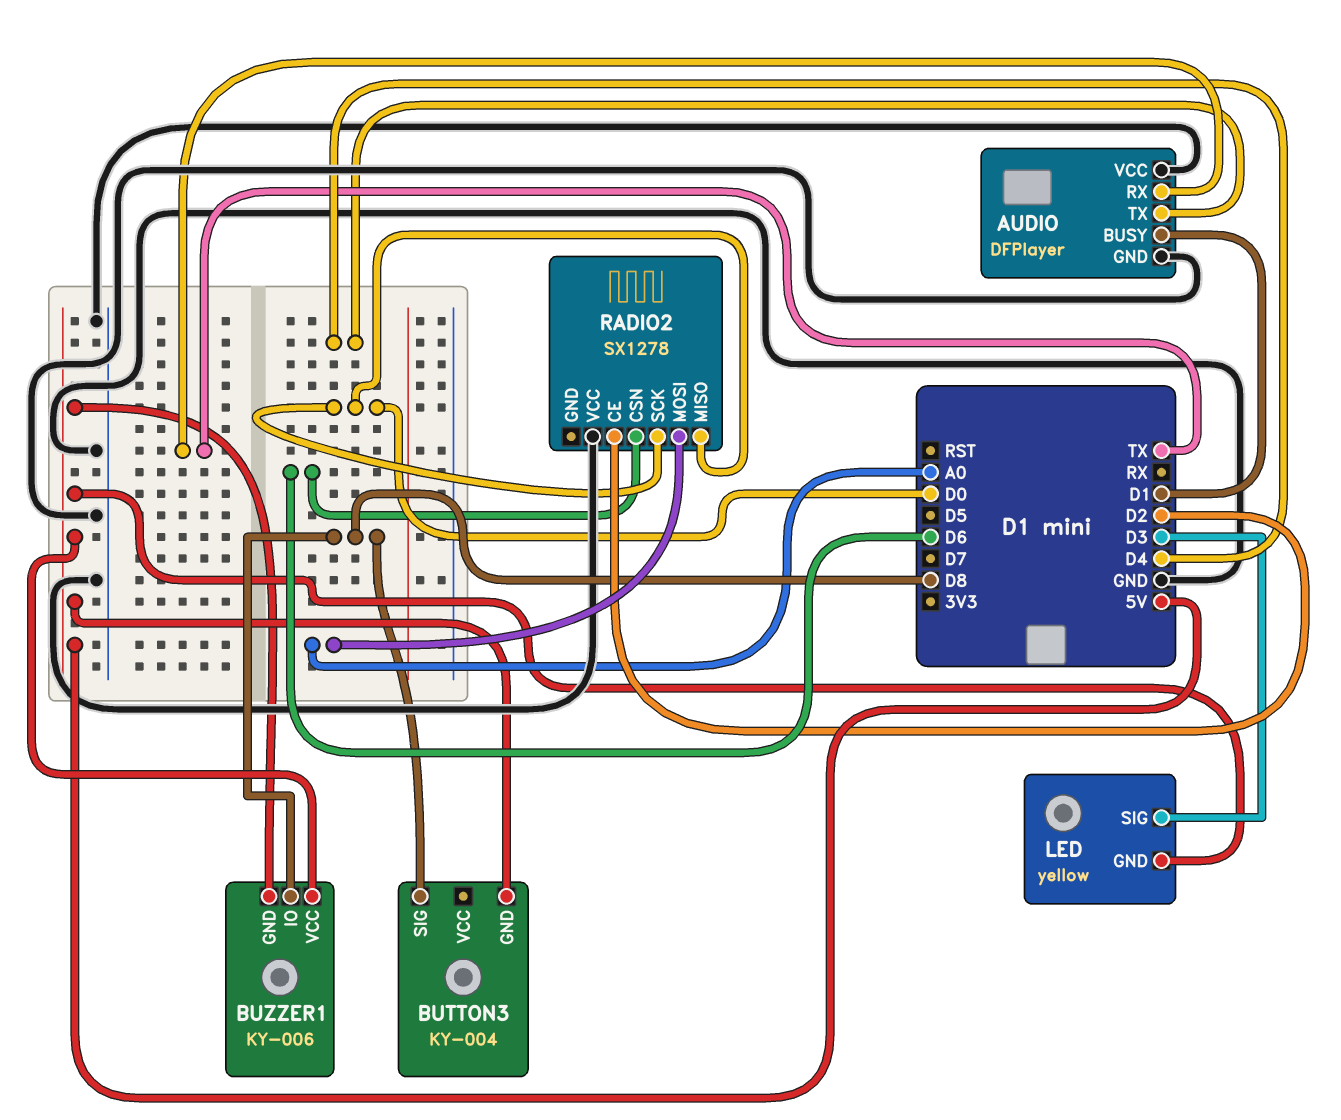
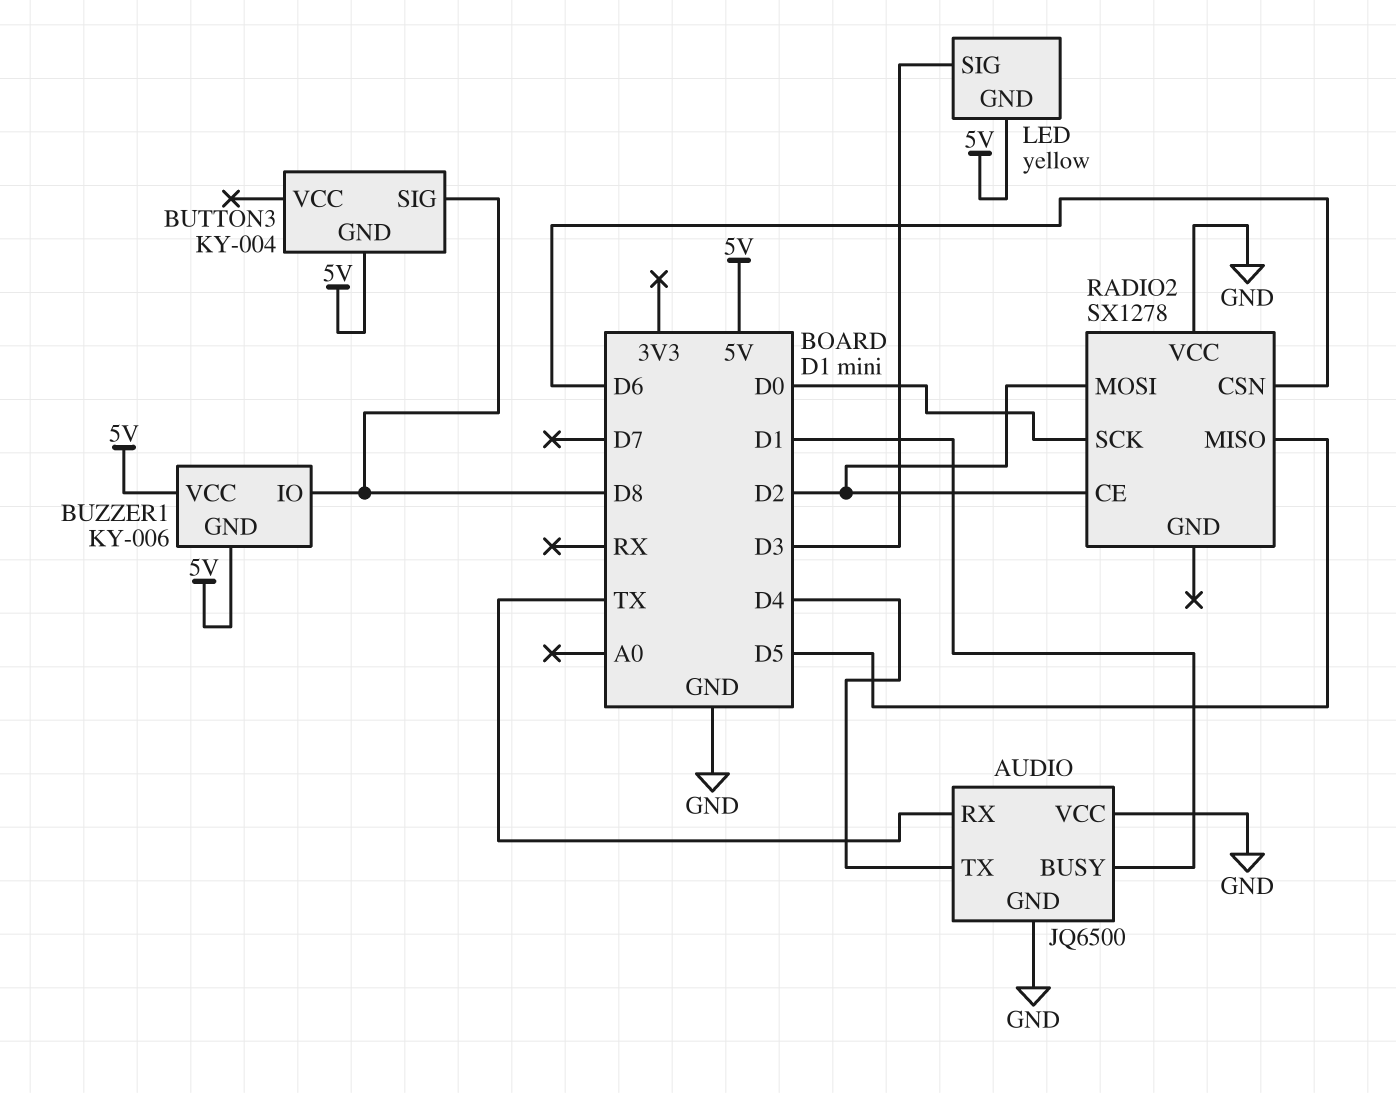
AUDIO: DFPlayer -> JQ6500
RADIO2 pin MISO: D0 -> D5
RADIO2 pin MOSI: A0 -> D2

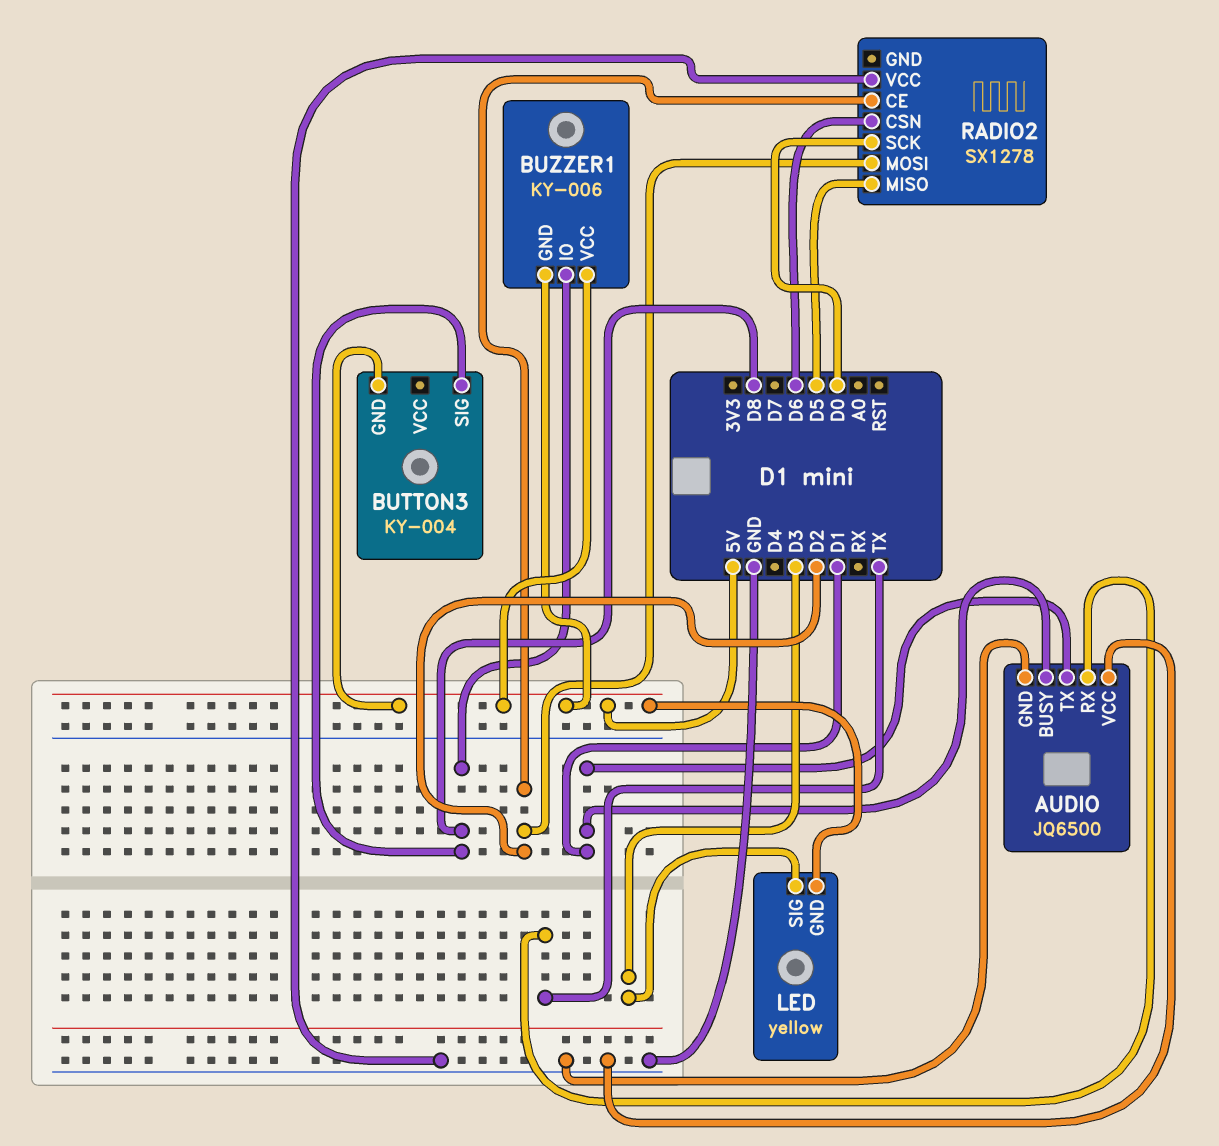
AUDIO pin TX: D4 -> D1

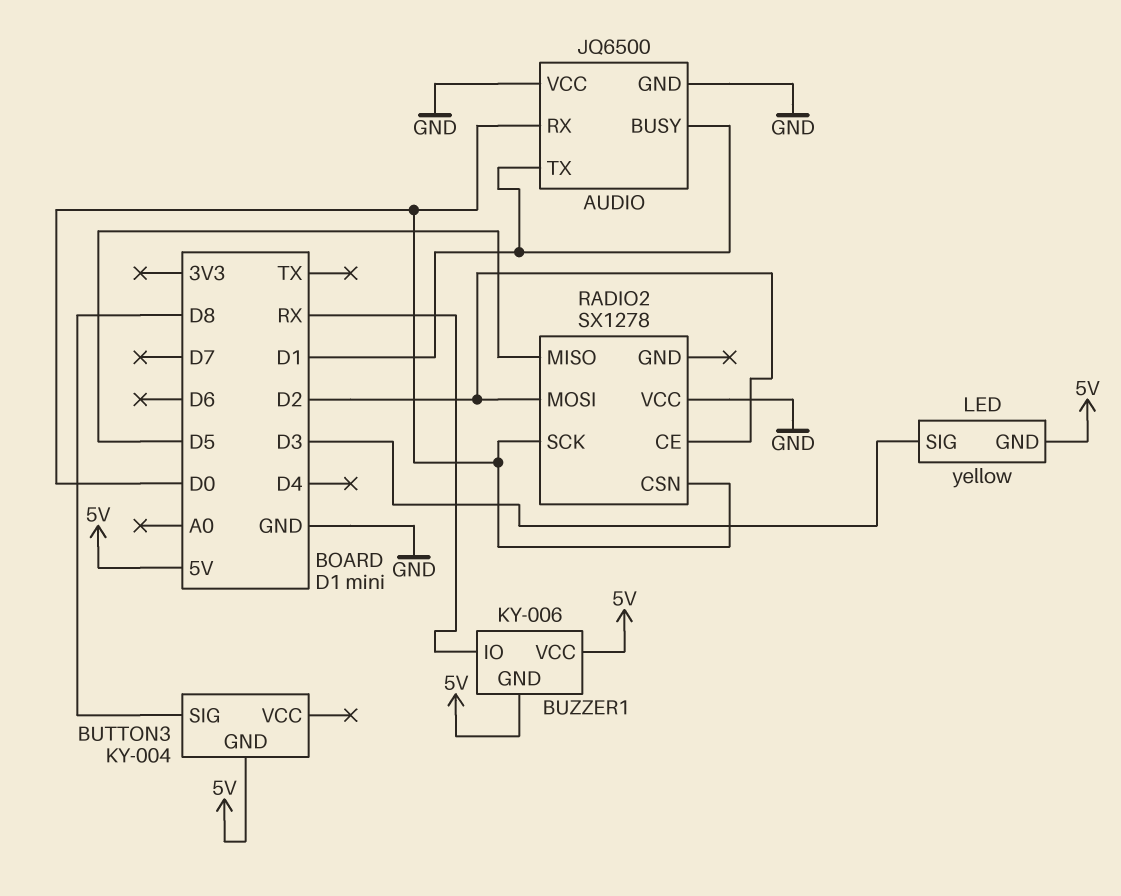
AUDIO pin RX: TX -> D0
BUZZER1 pin IO: D8 -> RX
RADIO2 pin CSN: D6 -> D0

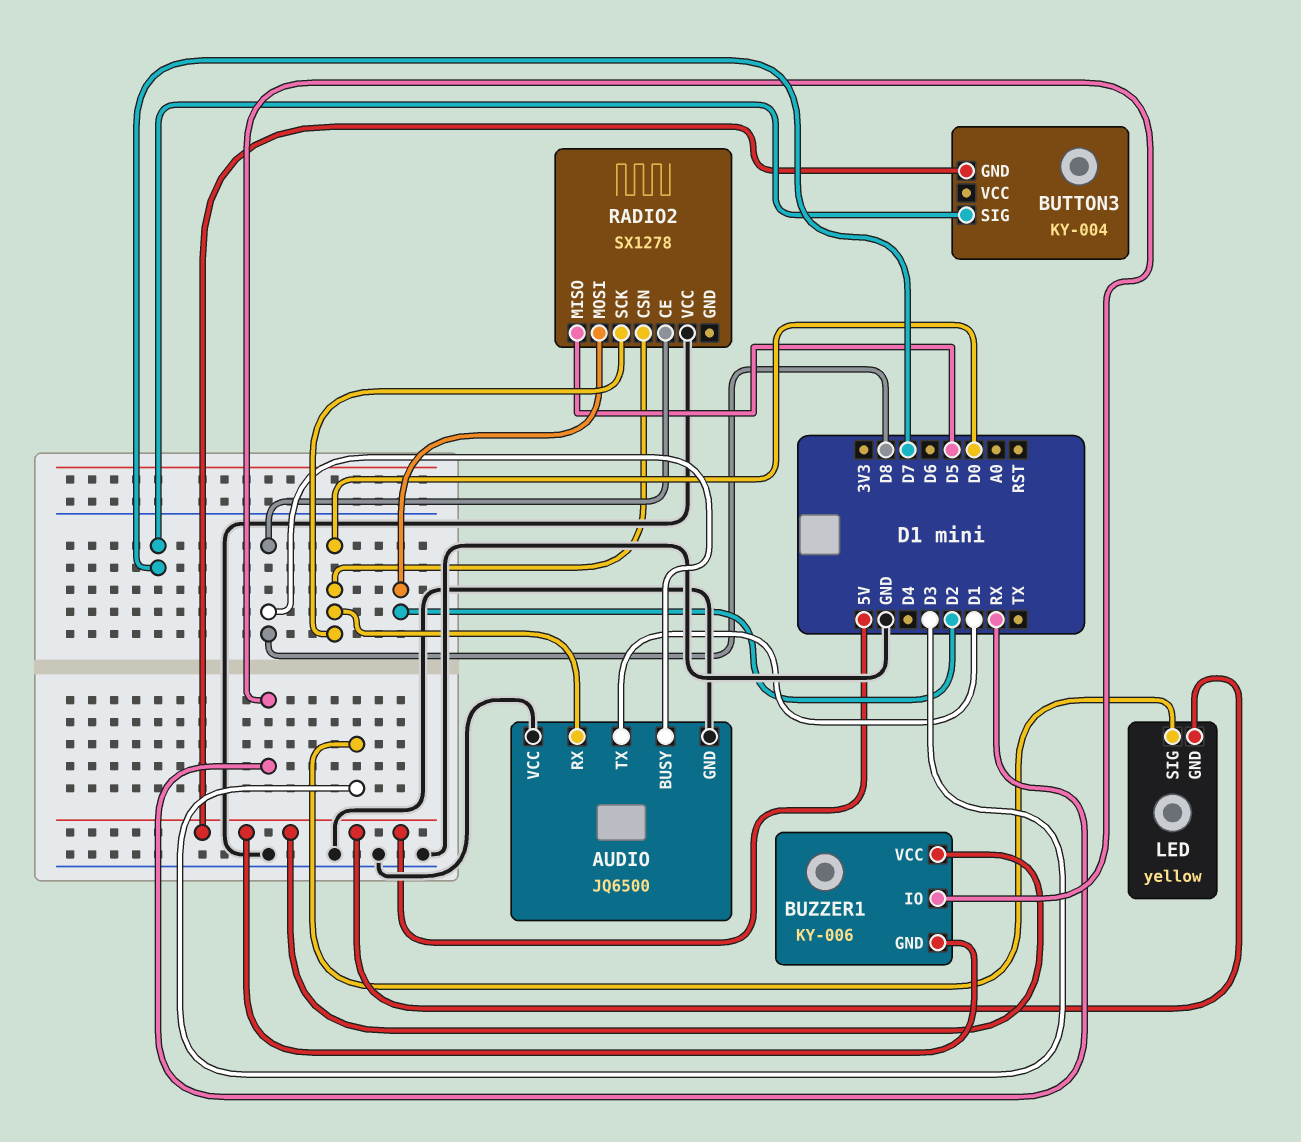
AUDIO pin BUSY: D1 -> D8
BUTTON3 pin SIG: D8 -> D7
RADIO2 pin CE: D2 -> D8

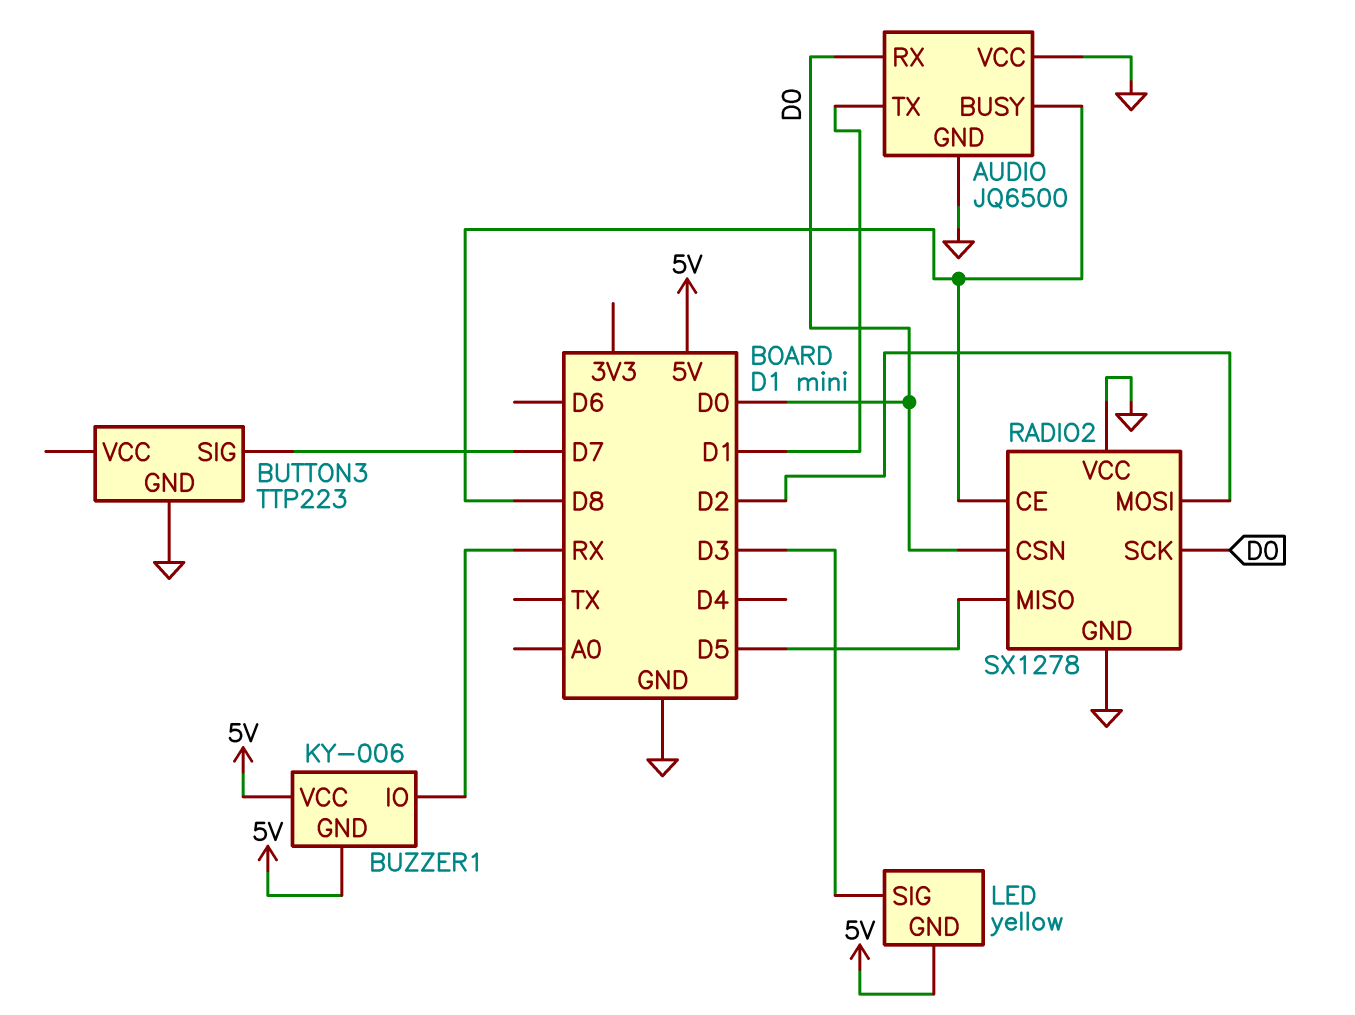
BUTTON3: KY-004 -> TTP223
BUTTON3 pin GND: 5V -> GND
RADIO2 pin GND: none -> GND

